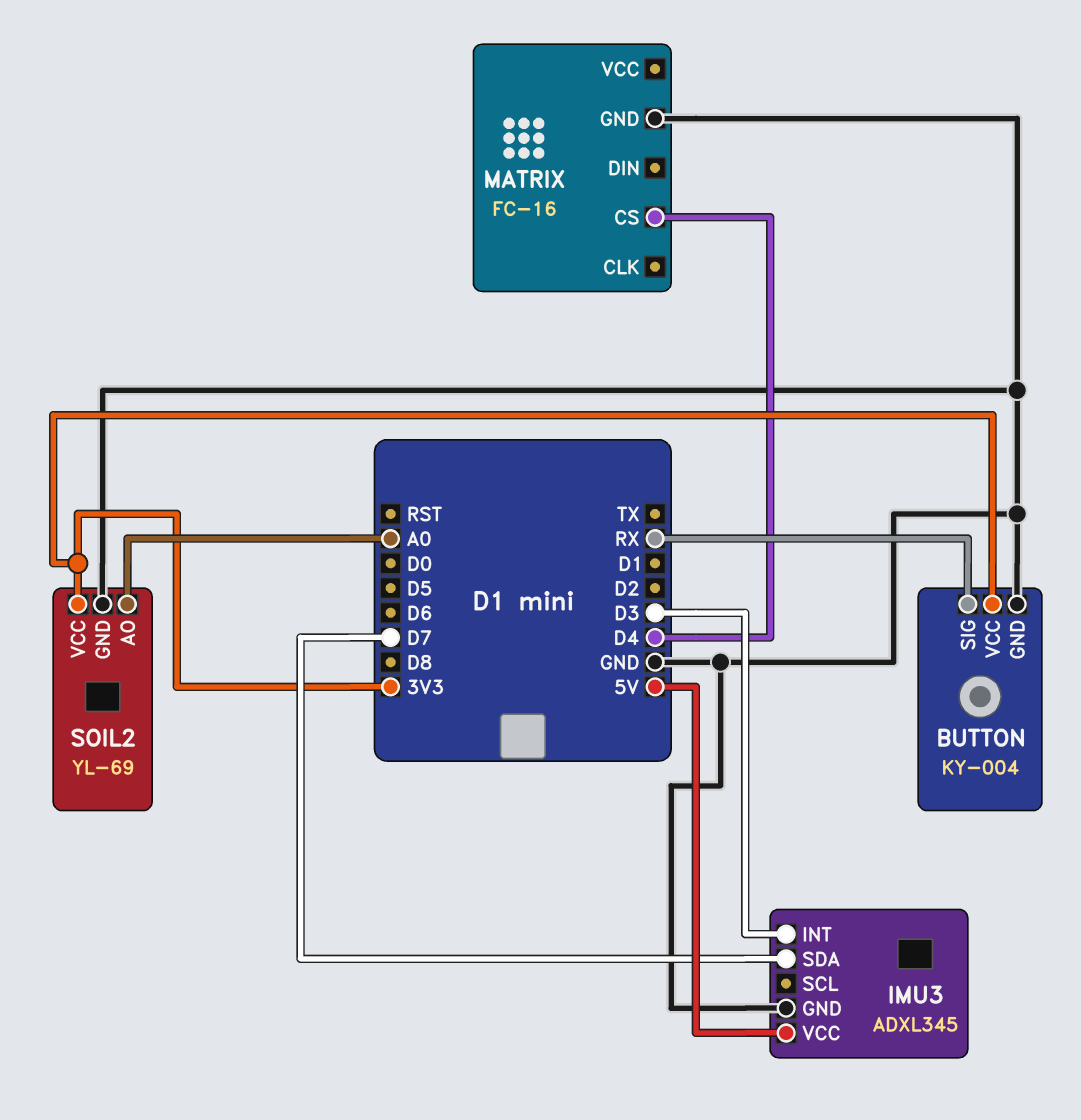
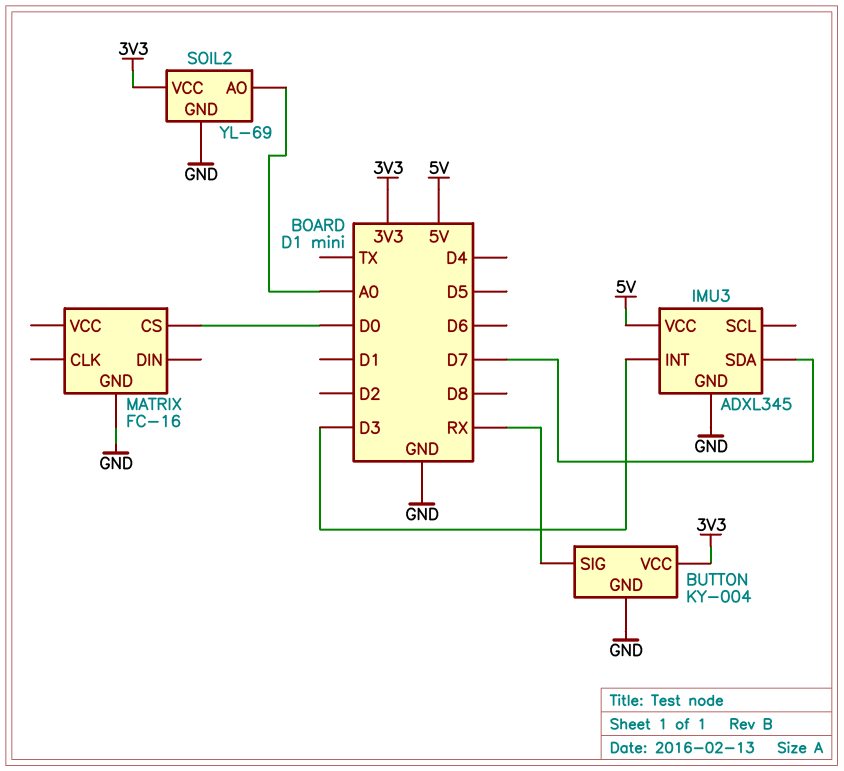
MATRIX pin CS: D4 -> D0

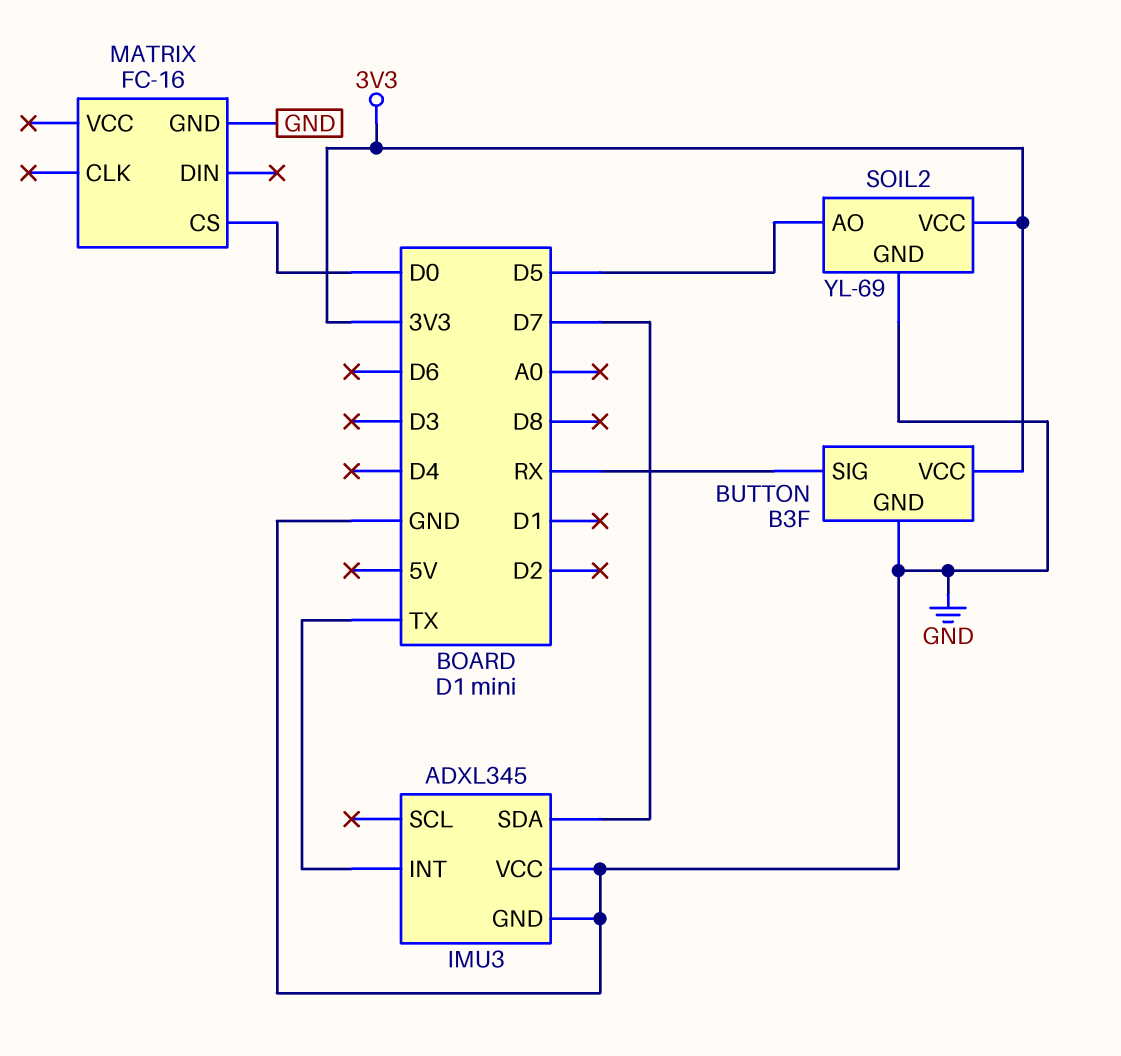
BUTTON: KY-004 -> B3F
IMU3 pin INT: D3 -> TX
IMU3 pin VCC: 5V -> GND
SOIL2 pin AO: A0 -> D5

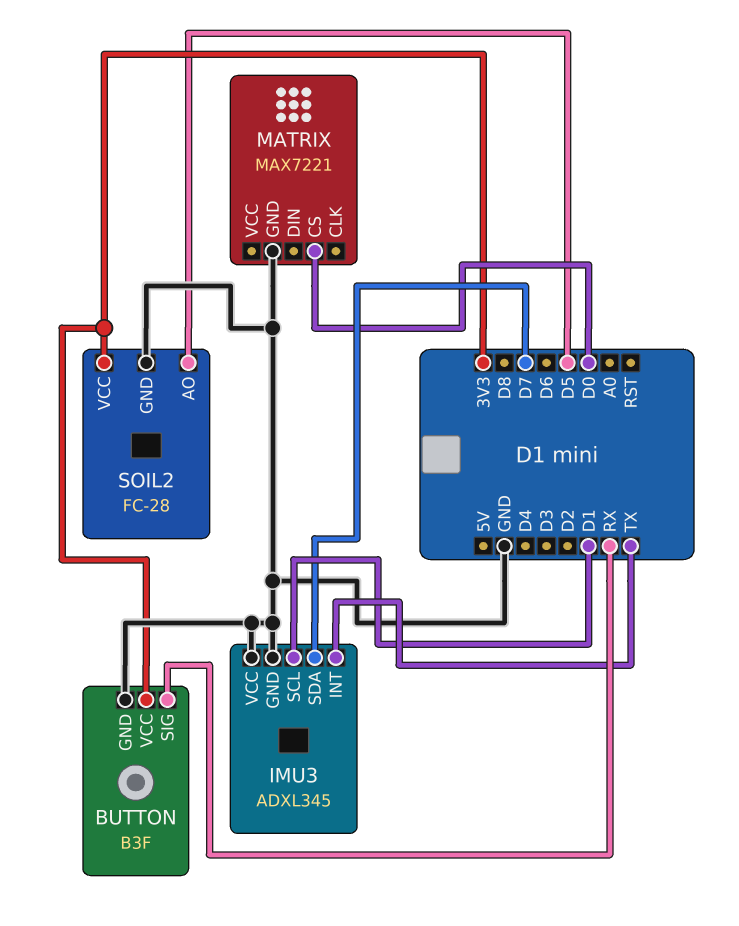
IMU3 pin SCL: none -> D1
MATRIX: FC-16 -> MAX7221
SOIL2: YL-69 -> FC-28

